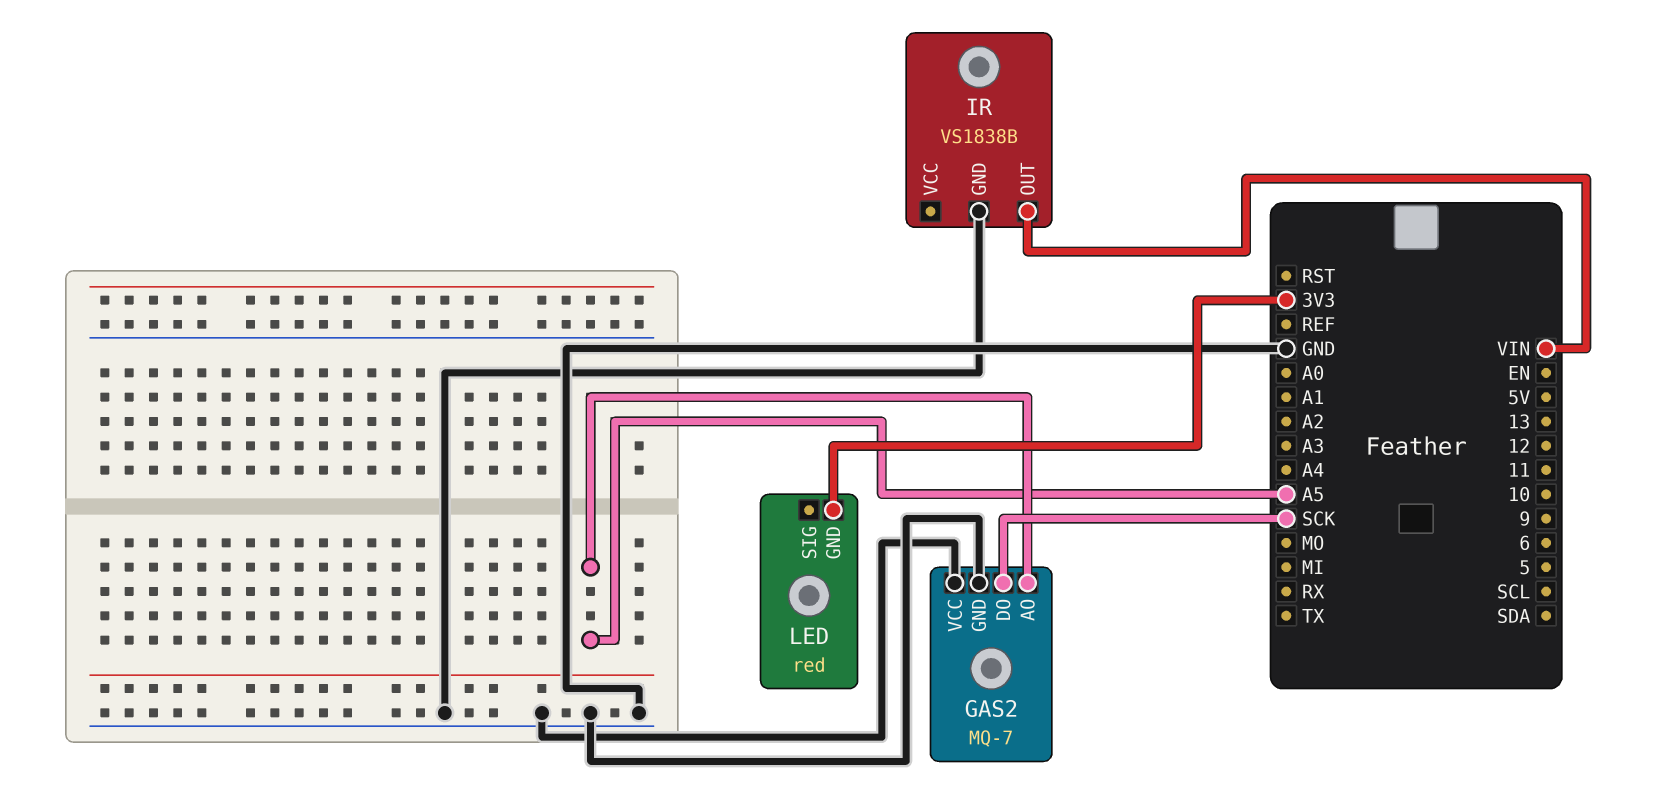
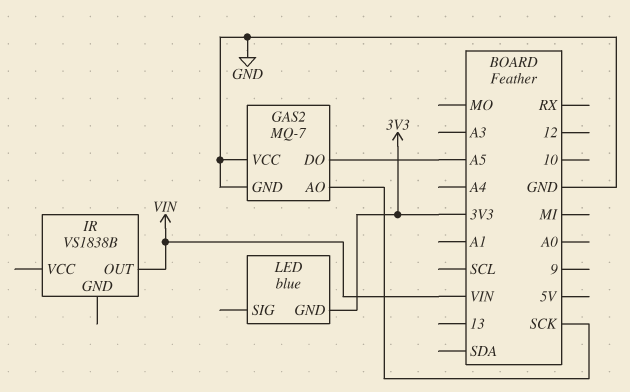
GAS2 pin AO: A5 -> SCK
GAS2 pin DO: SCK -> A5
IR pin GND: GND -> none
LED: red -> blue

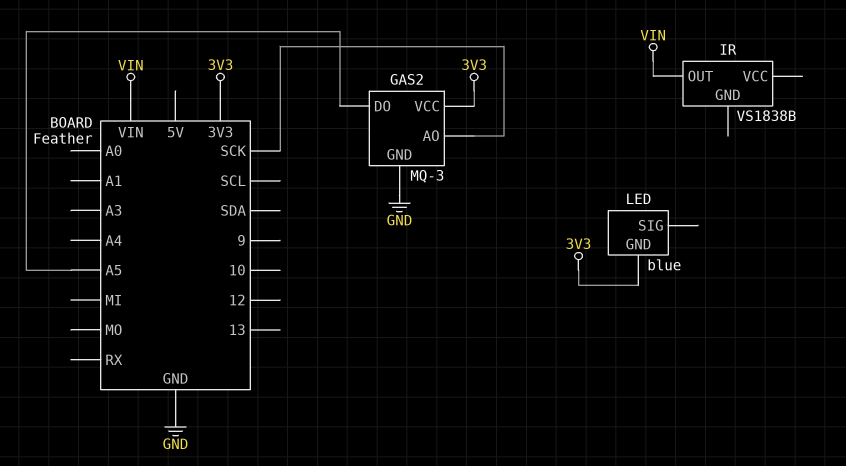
GAS2: MQ-7 -> MQ-3
GAS2 pin VCC: GND -> 3V3

